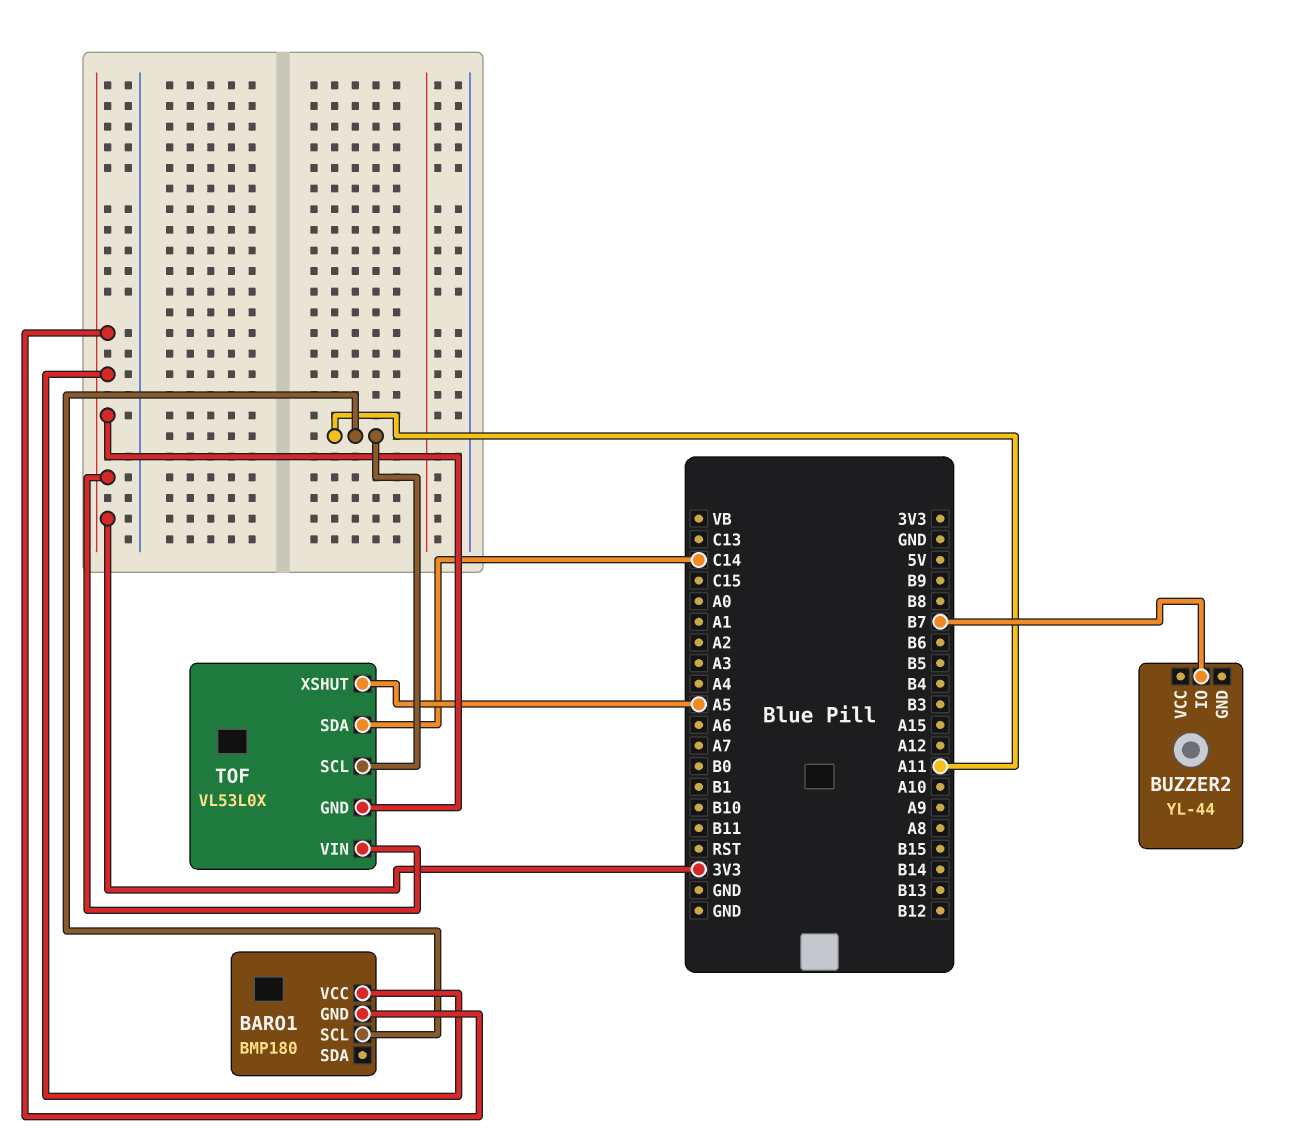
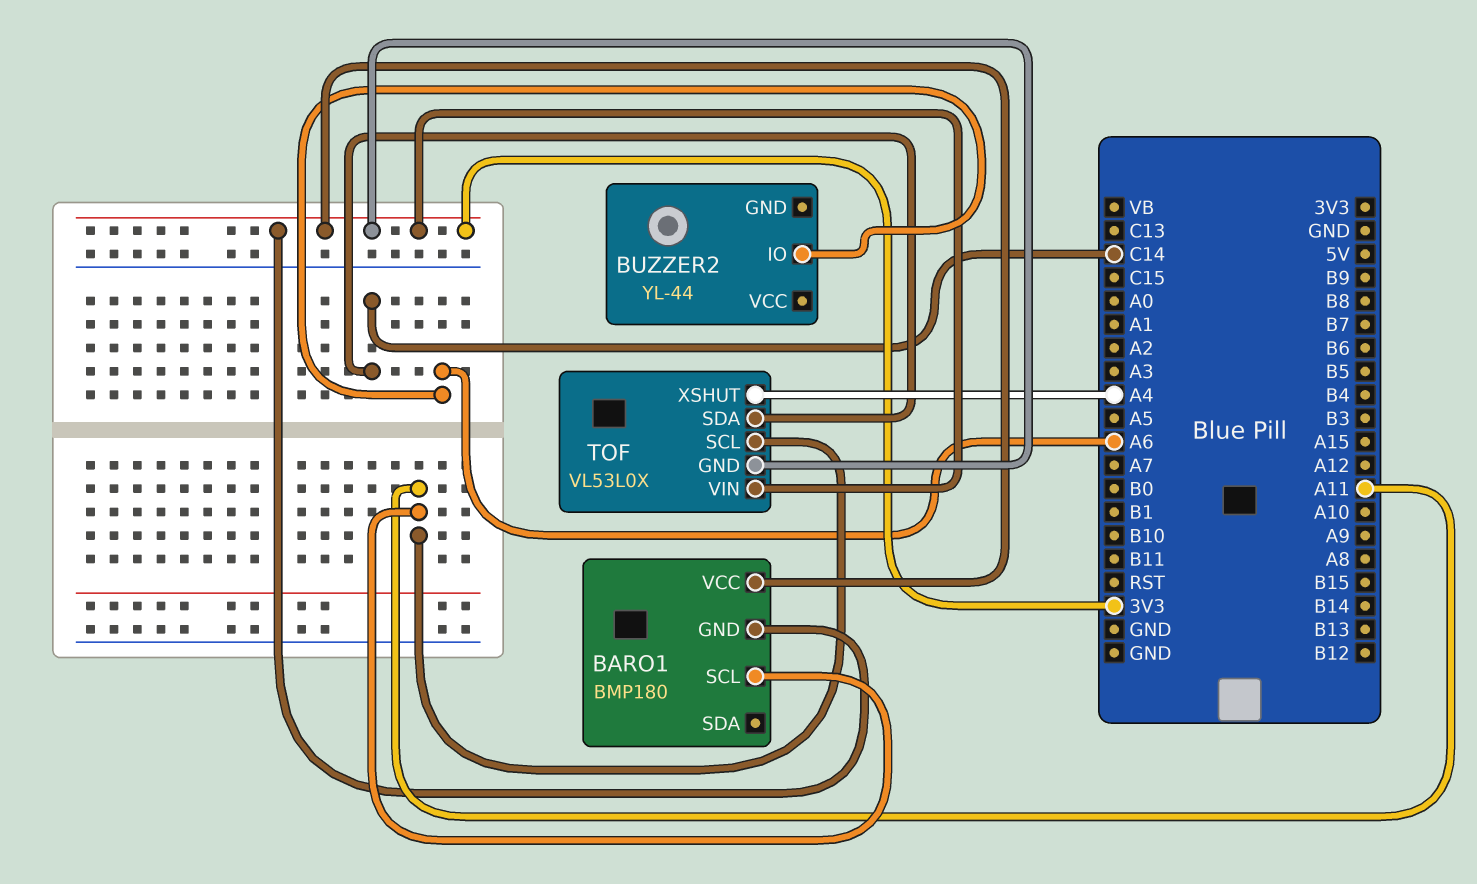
BUZZER2 pin IO: B7 -> A6
TOF pin XSHUT: A5 -> A4

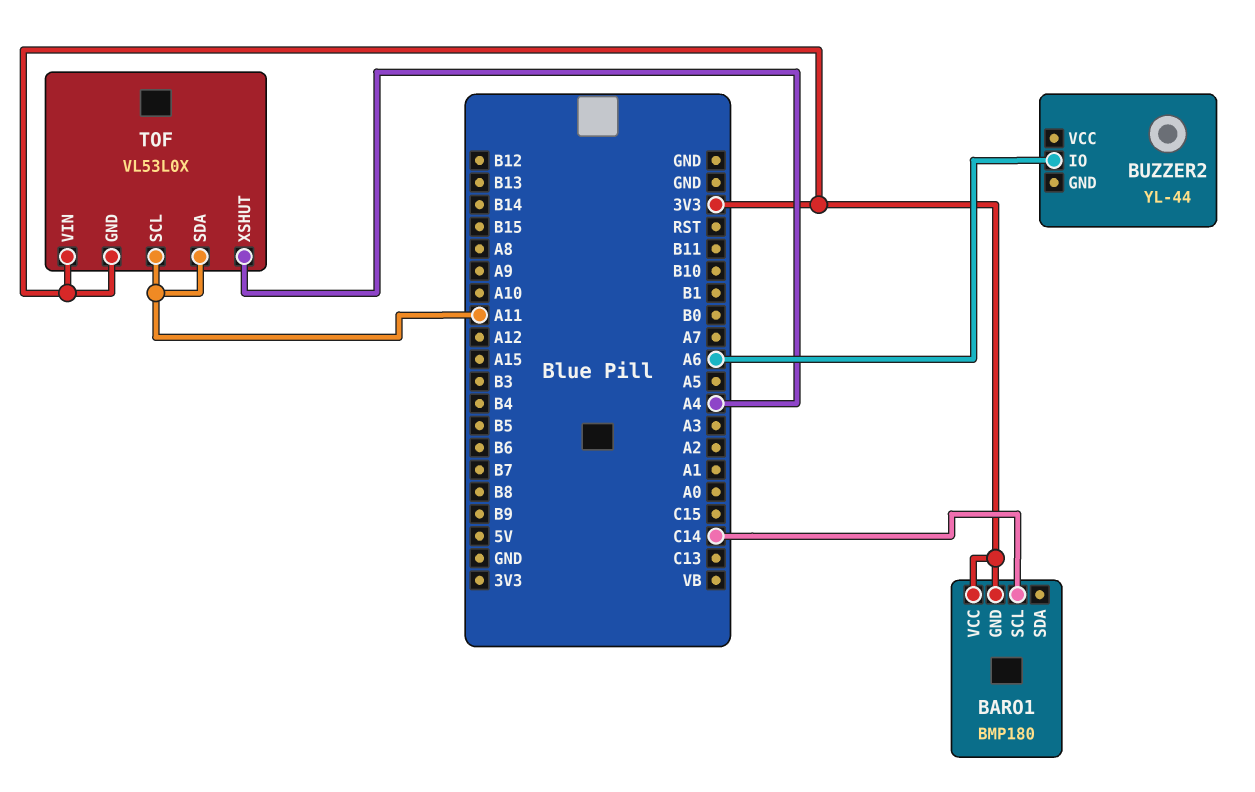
BARO1 pin SCL: A11 -> C14
TOF pin SDA: C14 -> A11

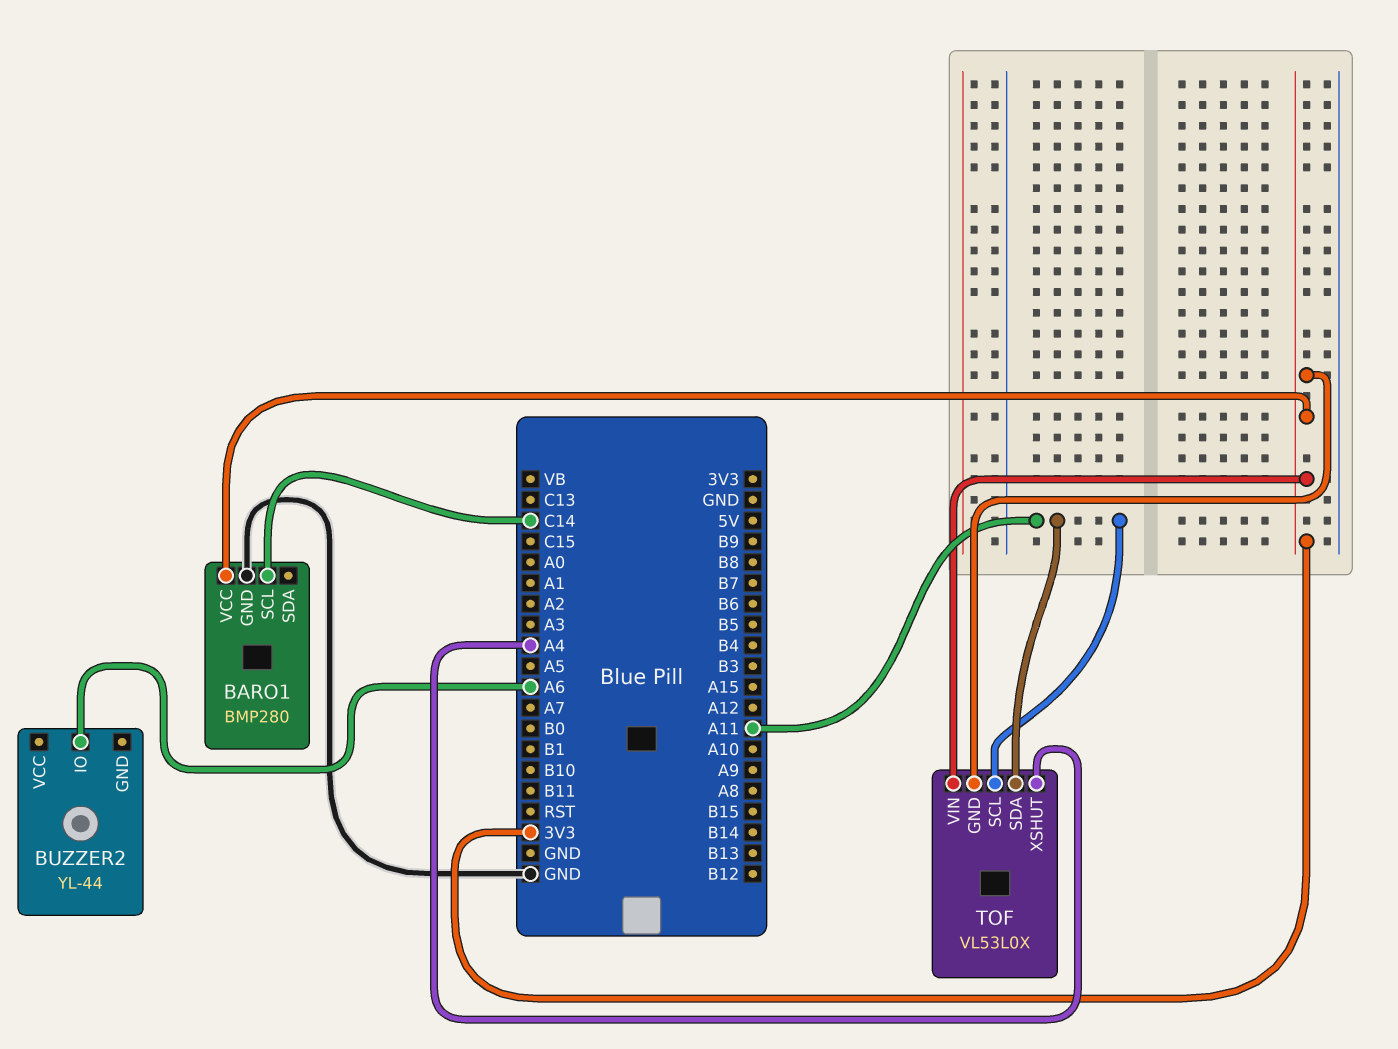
BARO1: BMP180 -> BMP280
BARO1 pin GND: 3V3 -> GND

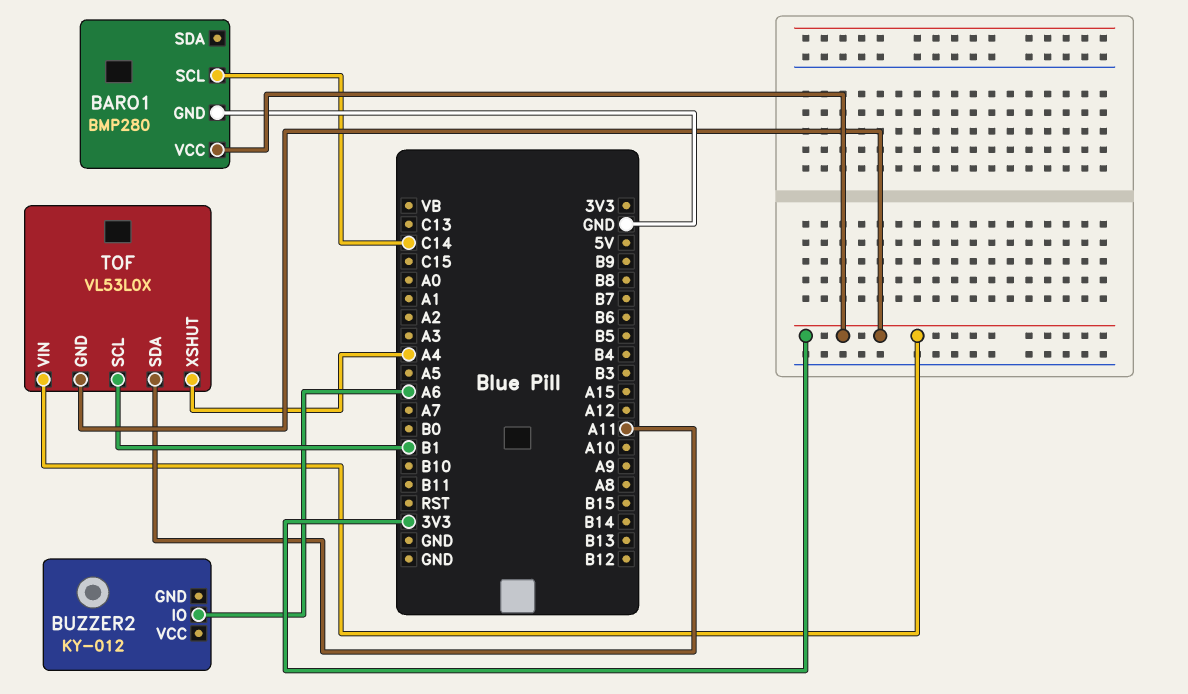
BUZZER2: YL-44 -> KY-012
TOF pin SCL: A11 -> B1

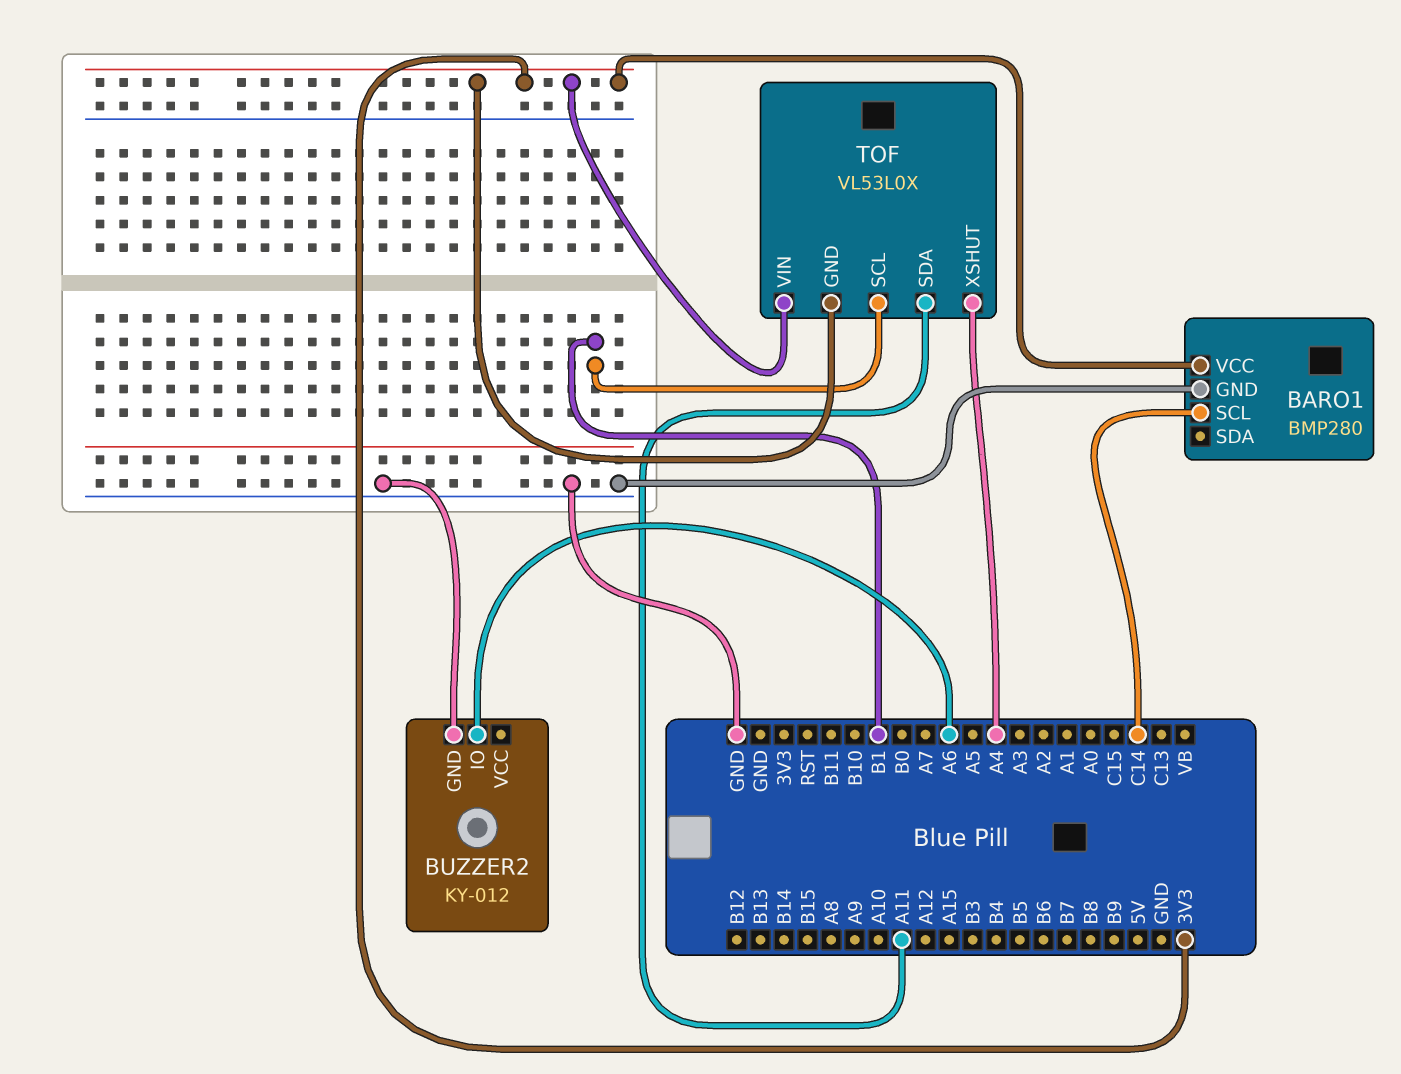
BUZZER2 pin GND: none -> GND

